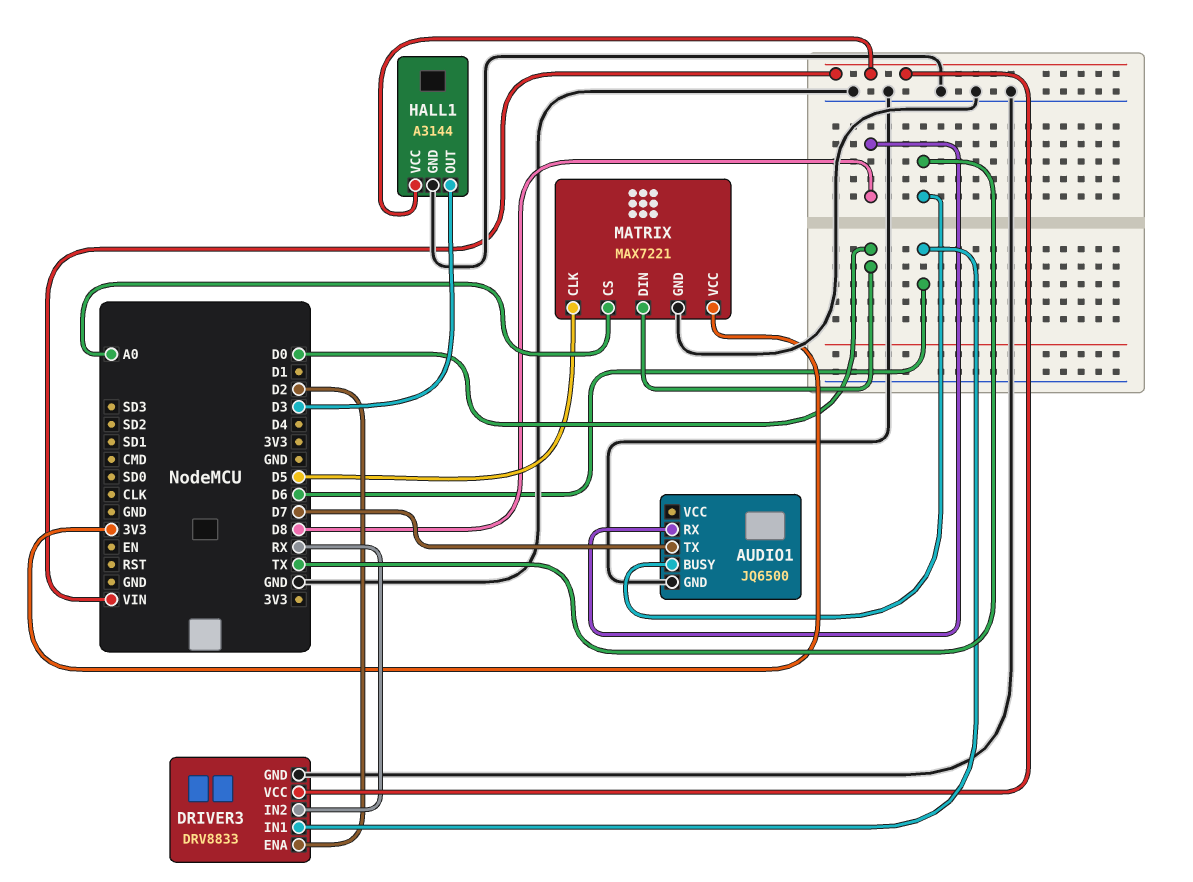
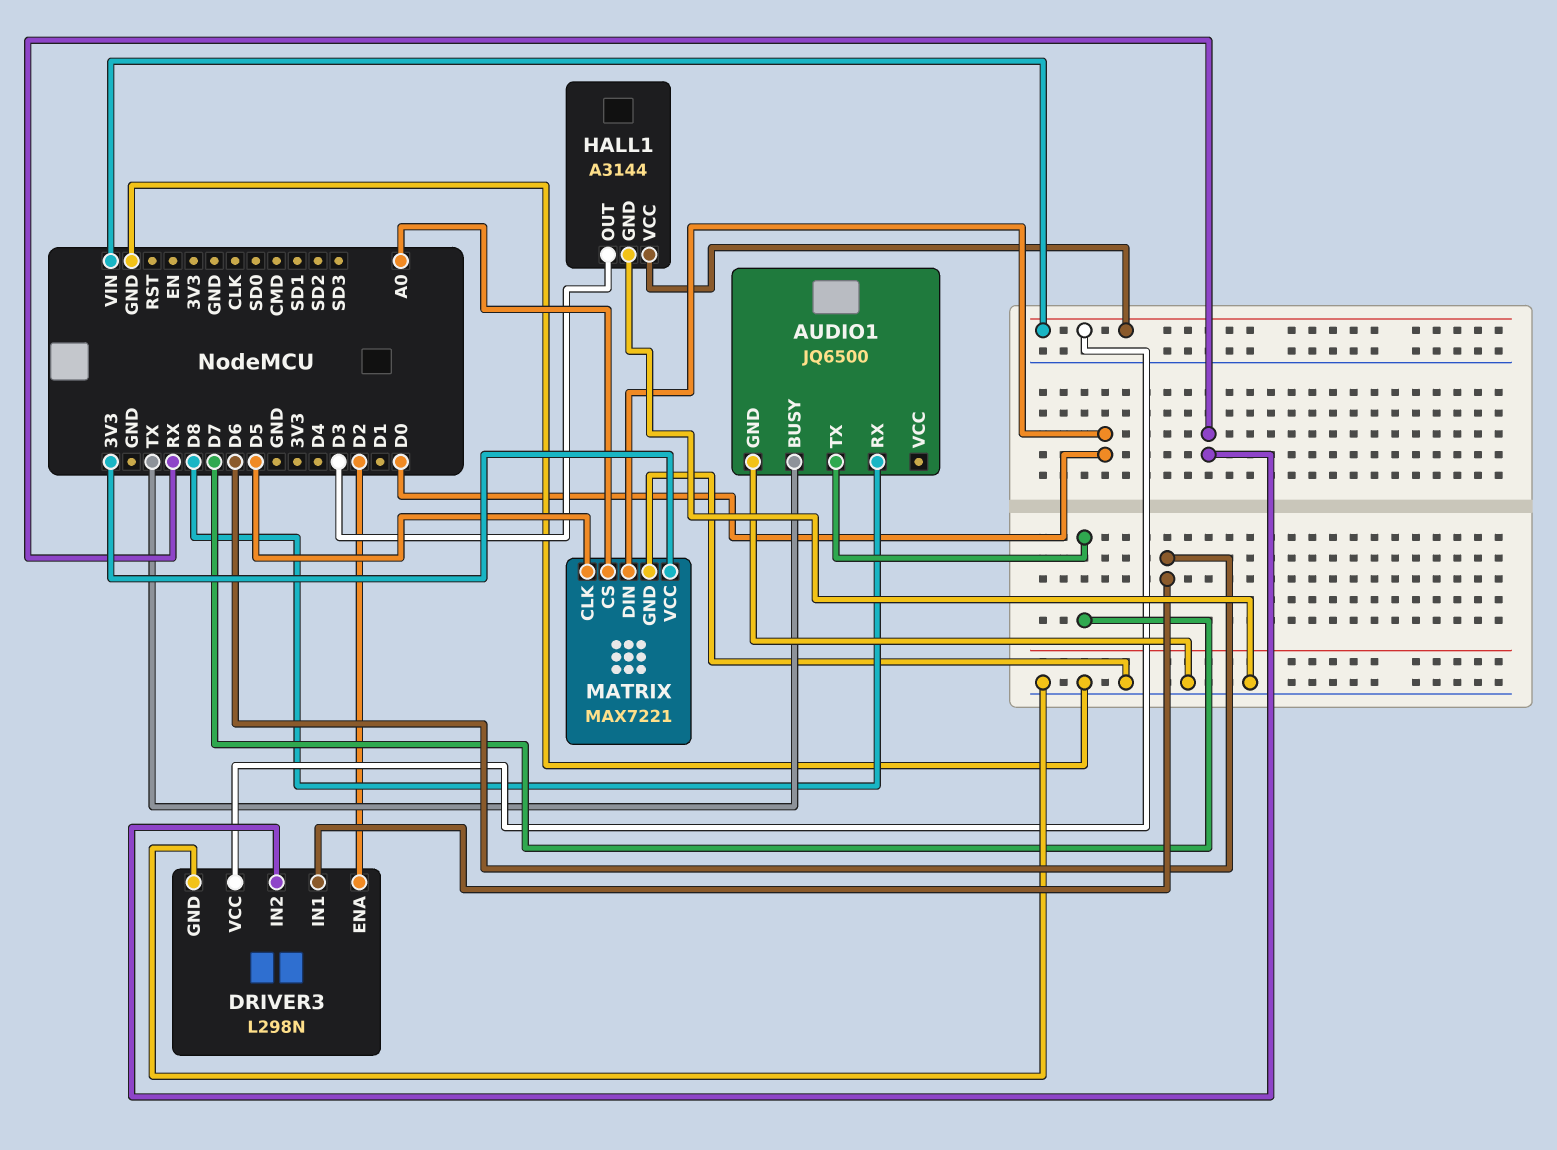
DRIVER3: DRV8833 -> L298N

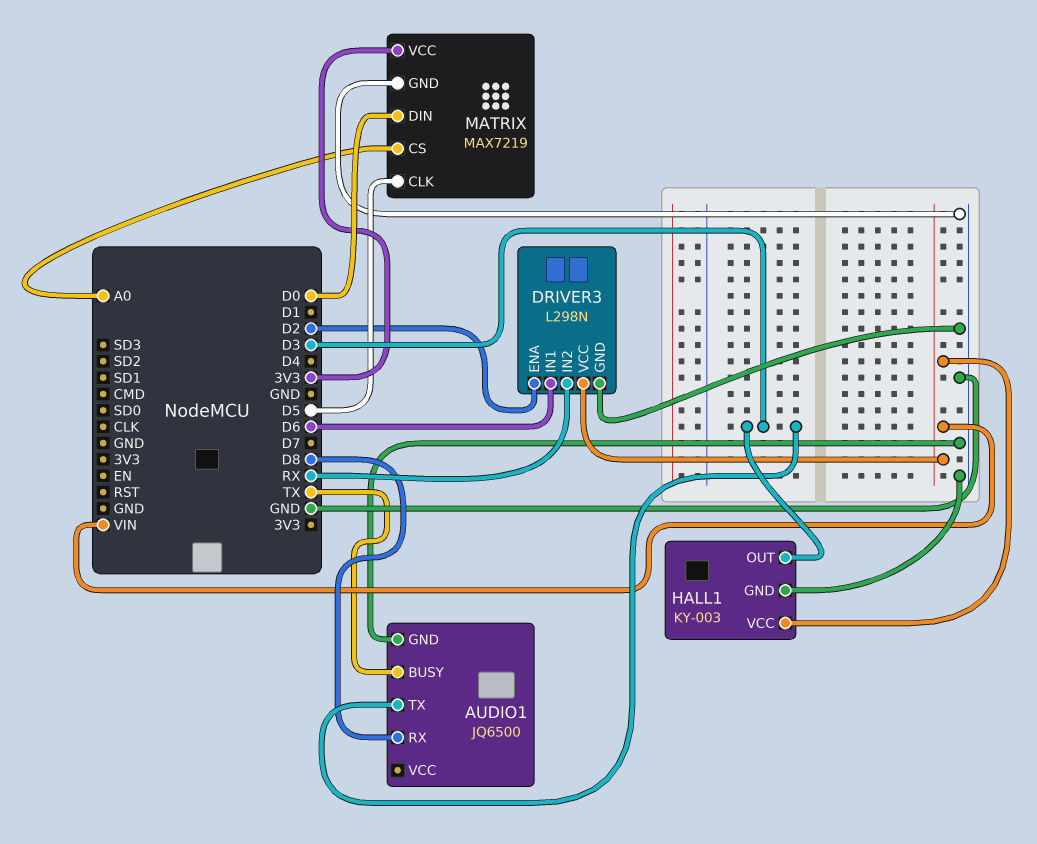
AUDIO1 pin TX: D7 -> D3
HALL1: A3144 -> KY-003
MATRIX: MAX7221 -> MAX7219

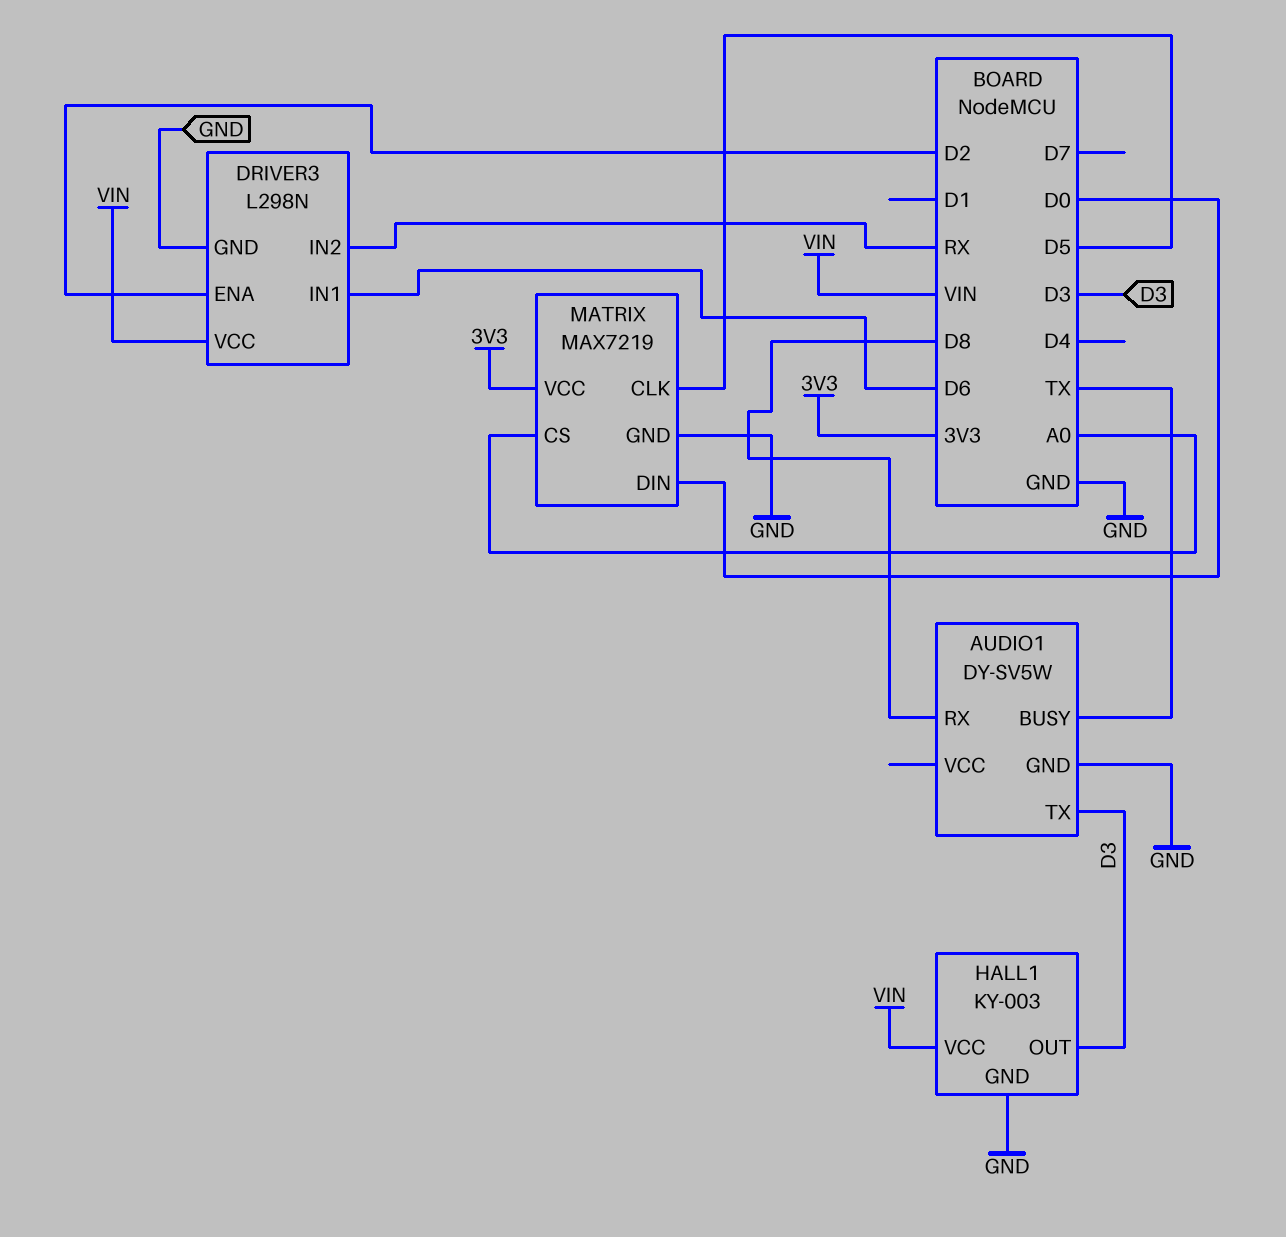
AUDIO1: JQ6500 -> DY-SV5W

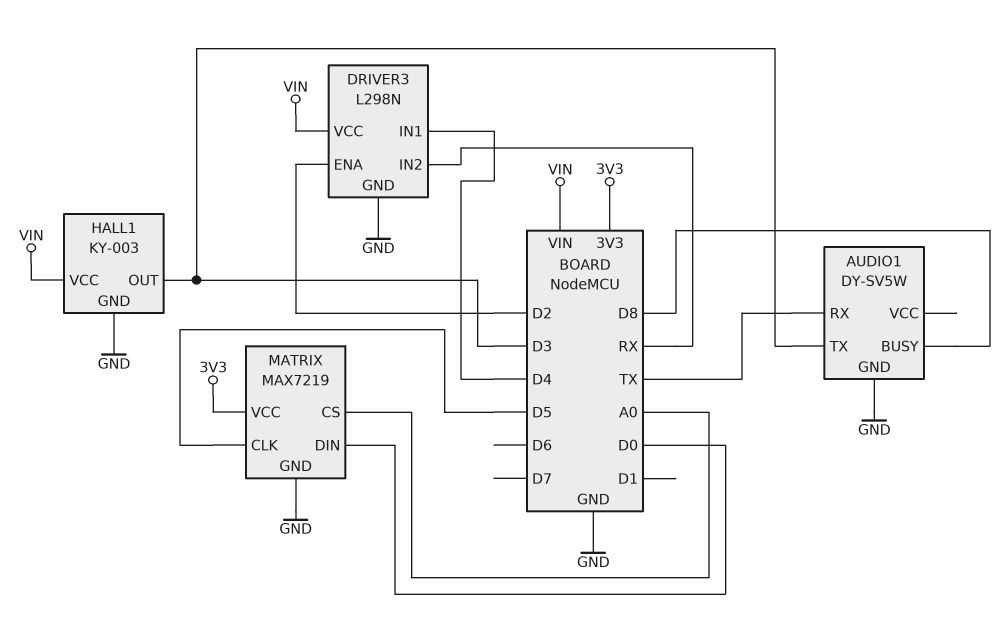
AUDIO1 pin BUSY: TX -> D8
AUDIO1 pin RX: D8 -> TX
DRIVER3 pin IN1: D6 -> D4

